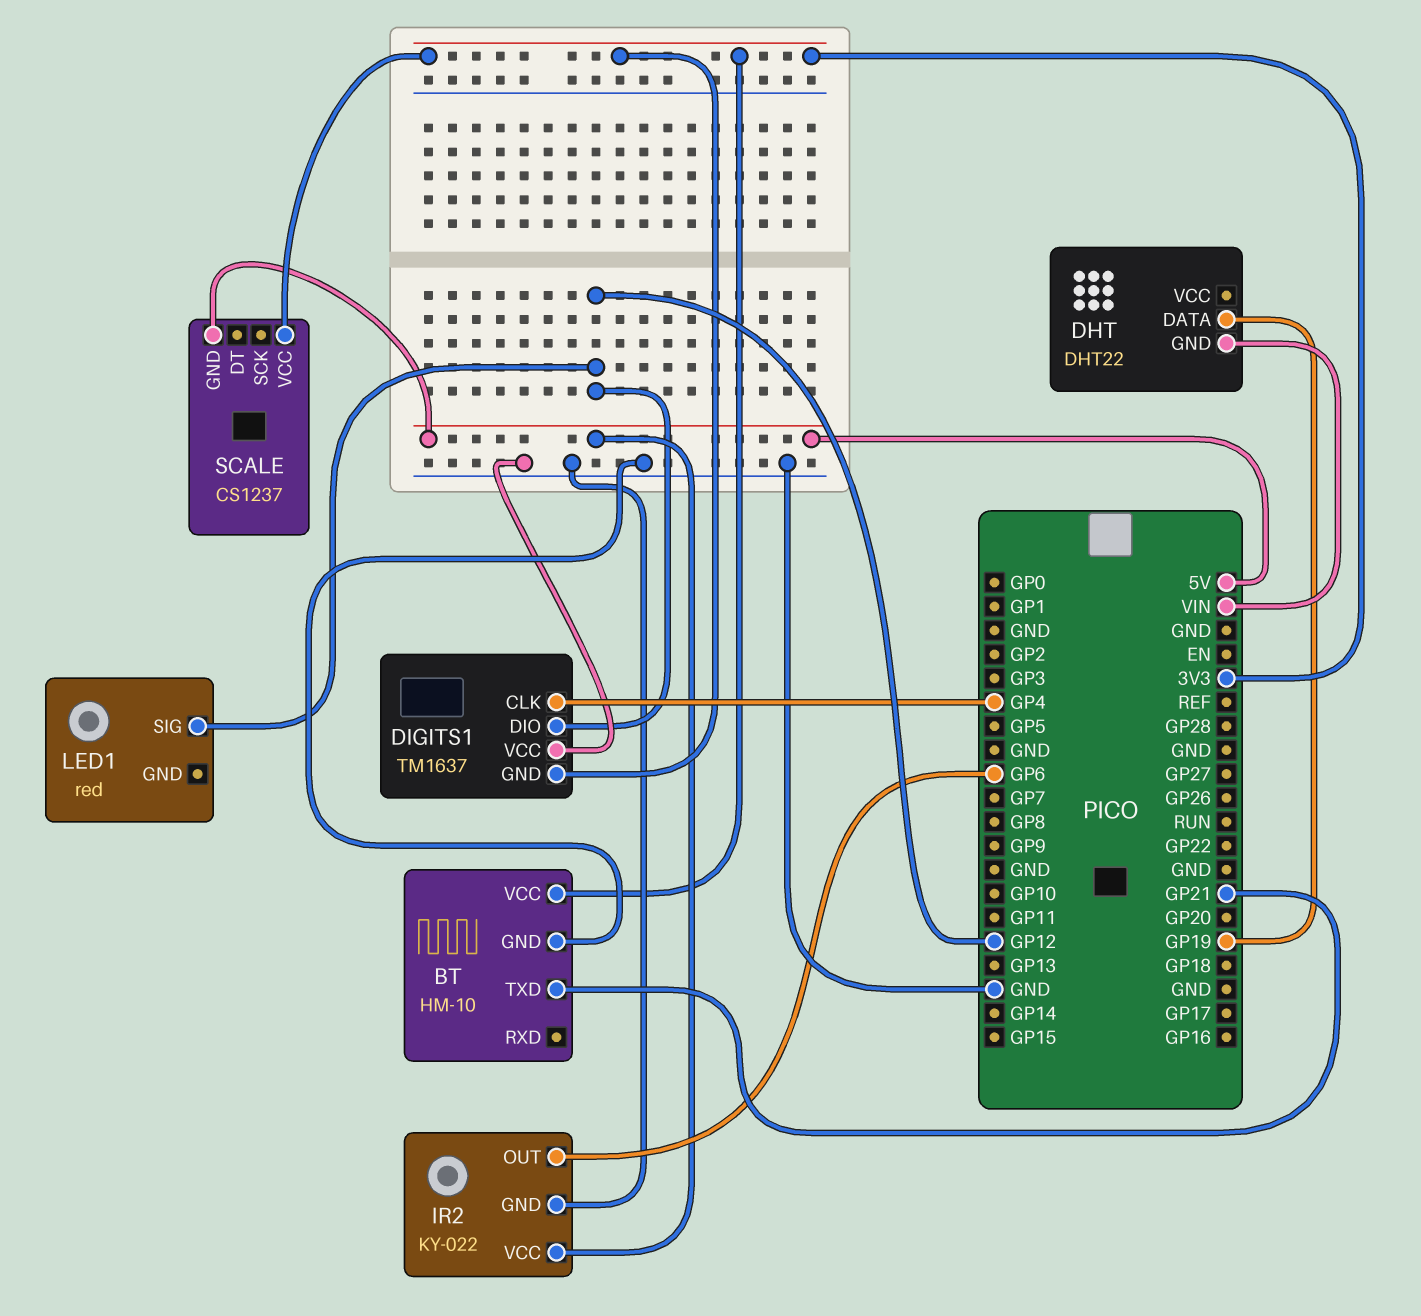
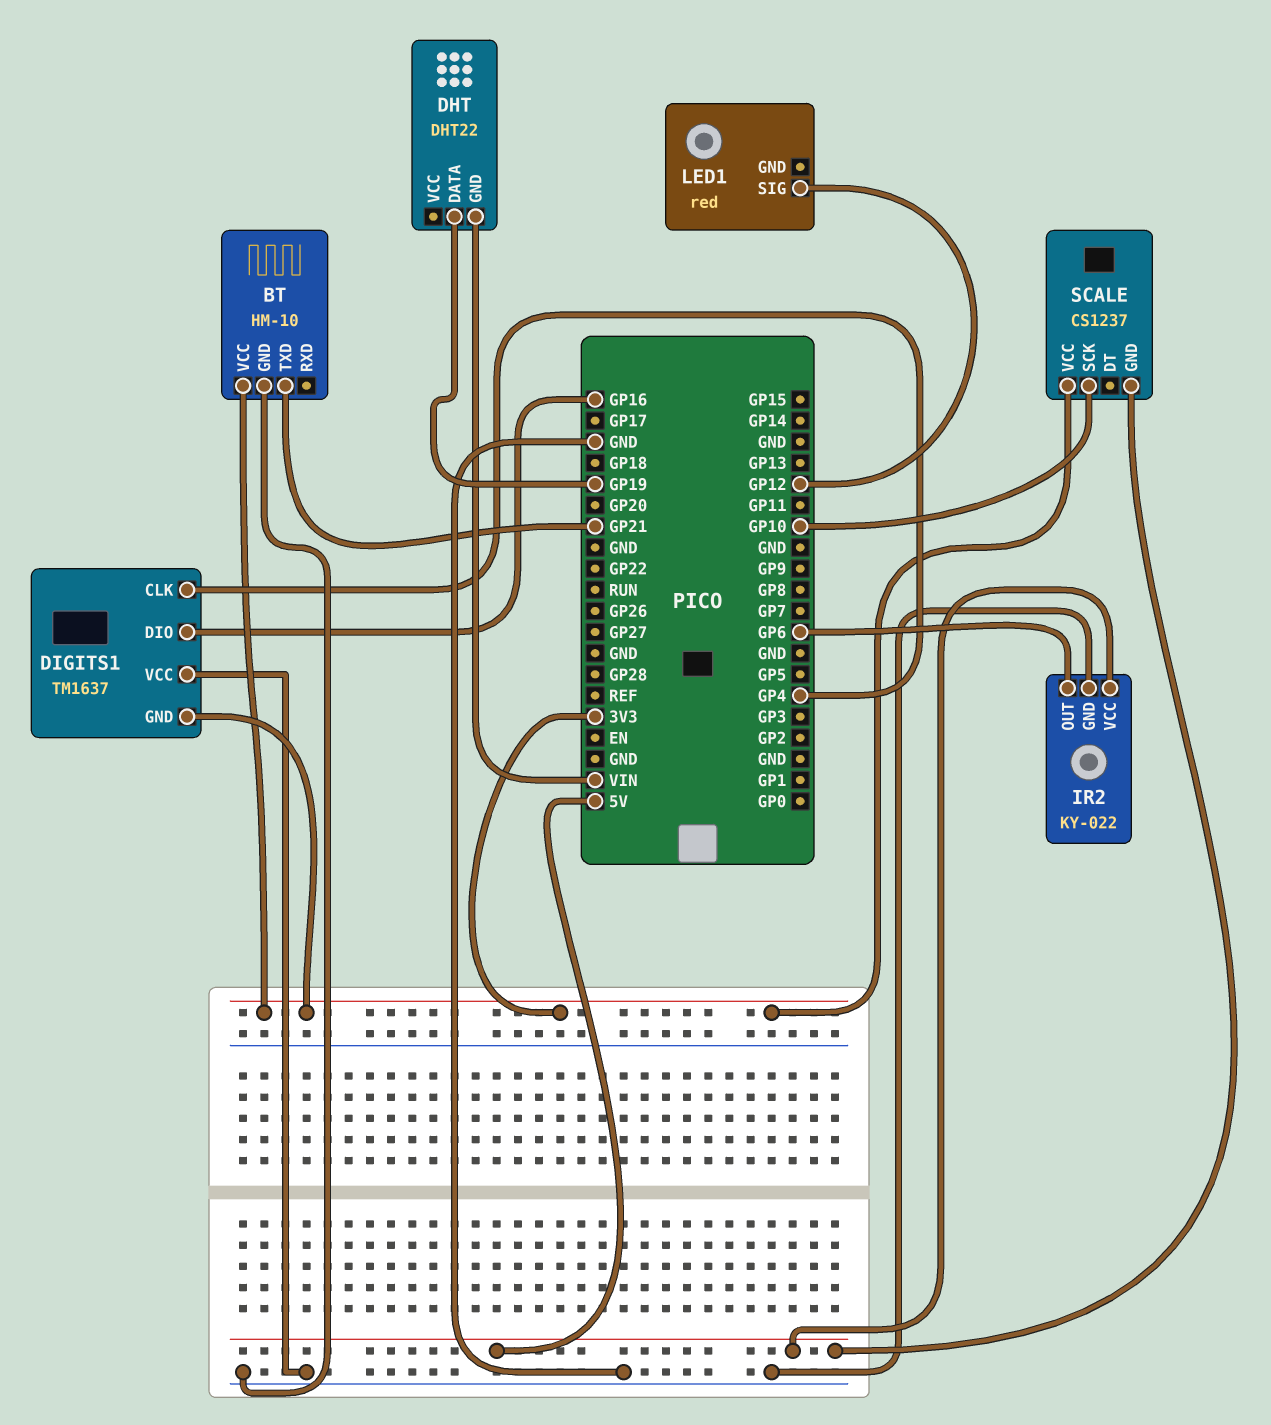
DIGITS1 pin DIO: GP12 -> GP16
SCALE pin SCK: none -> GP10

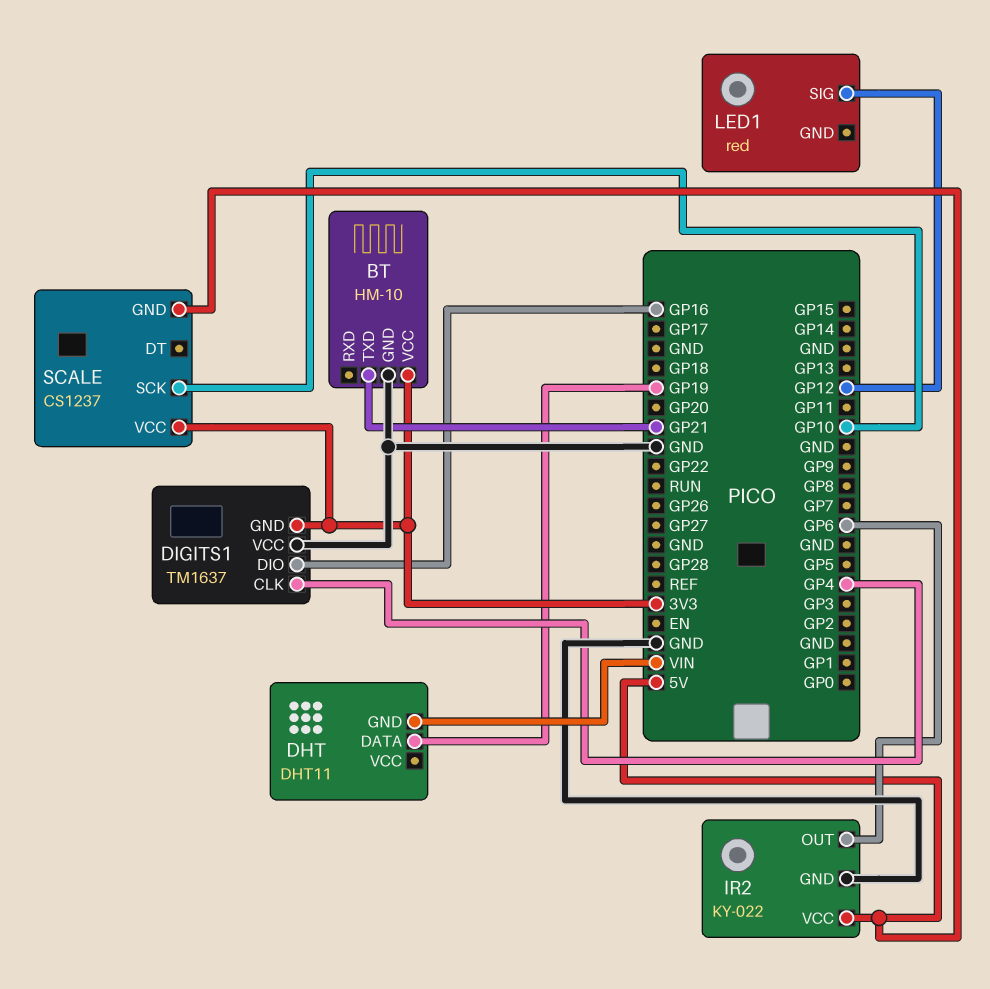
DHT: DHT22 -> DHT11

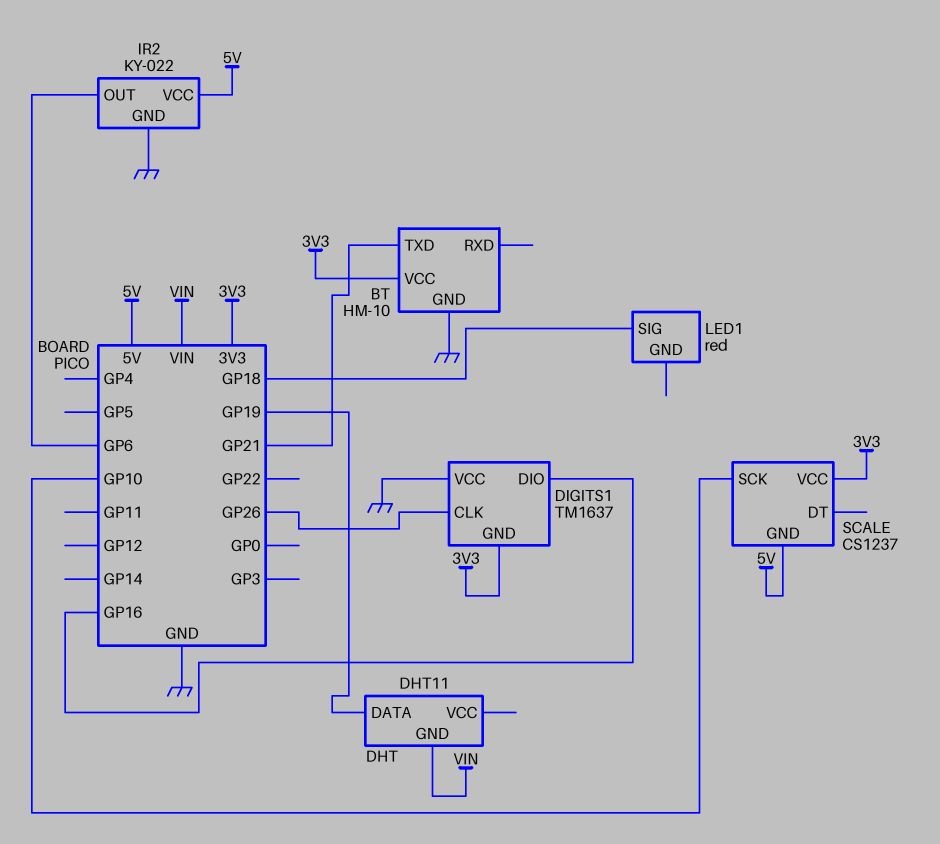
DIGITS1 pin CLK: GP4 -> GP26
LED1 pin SIG: GP12 -> GP18

